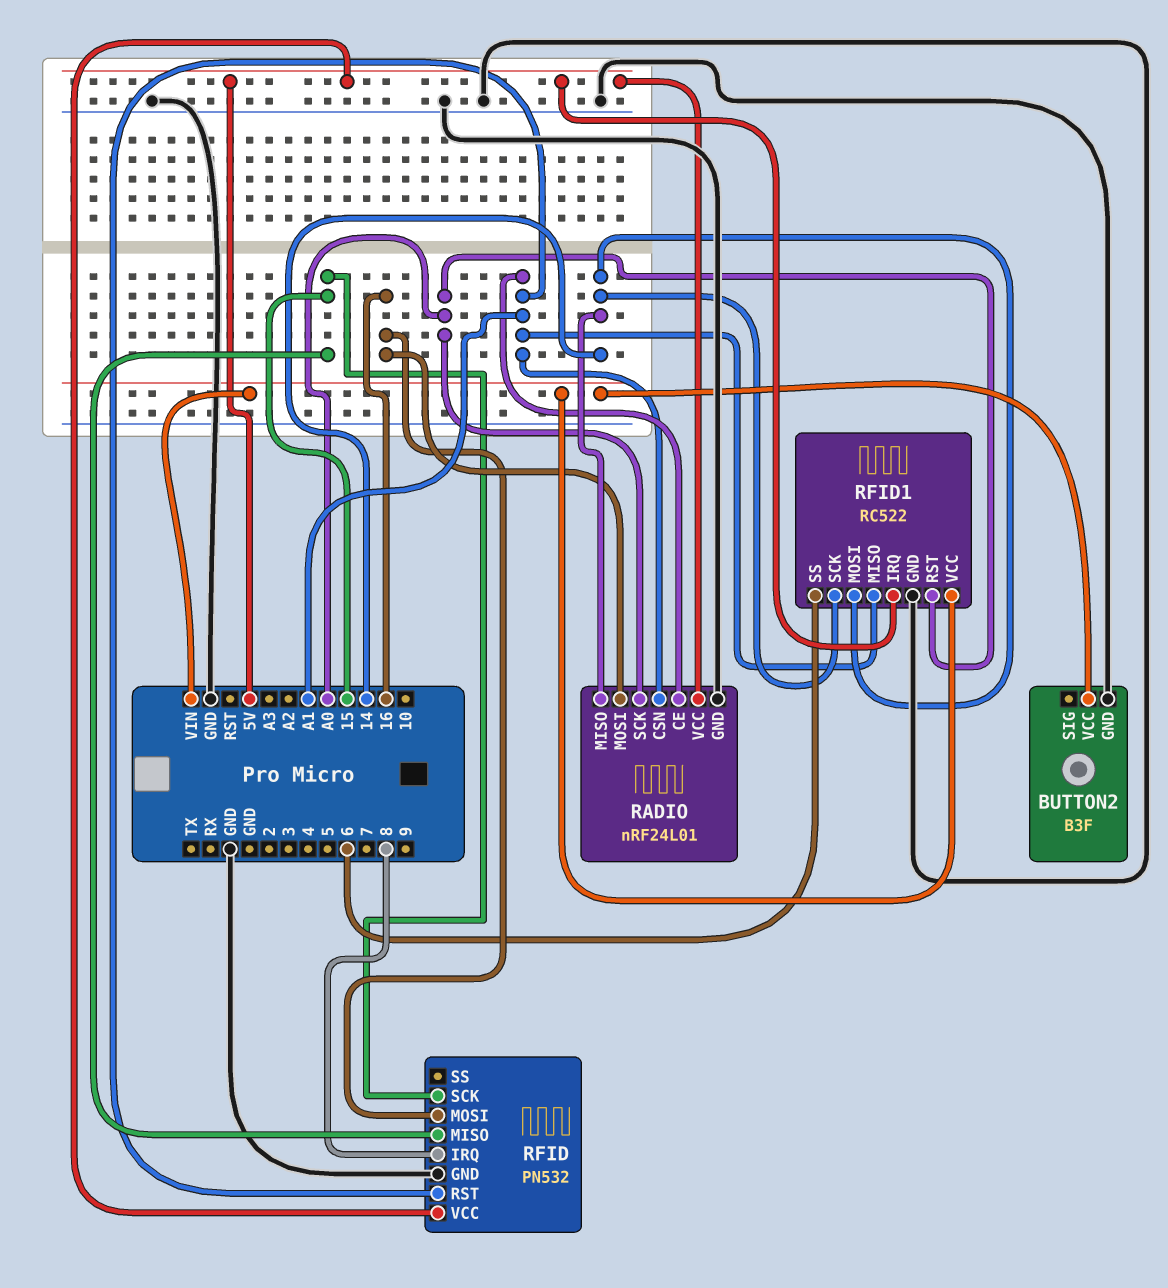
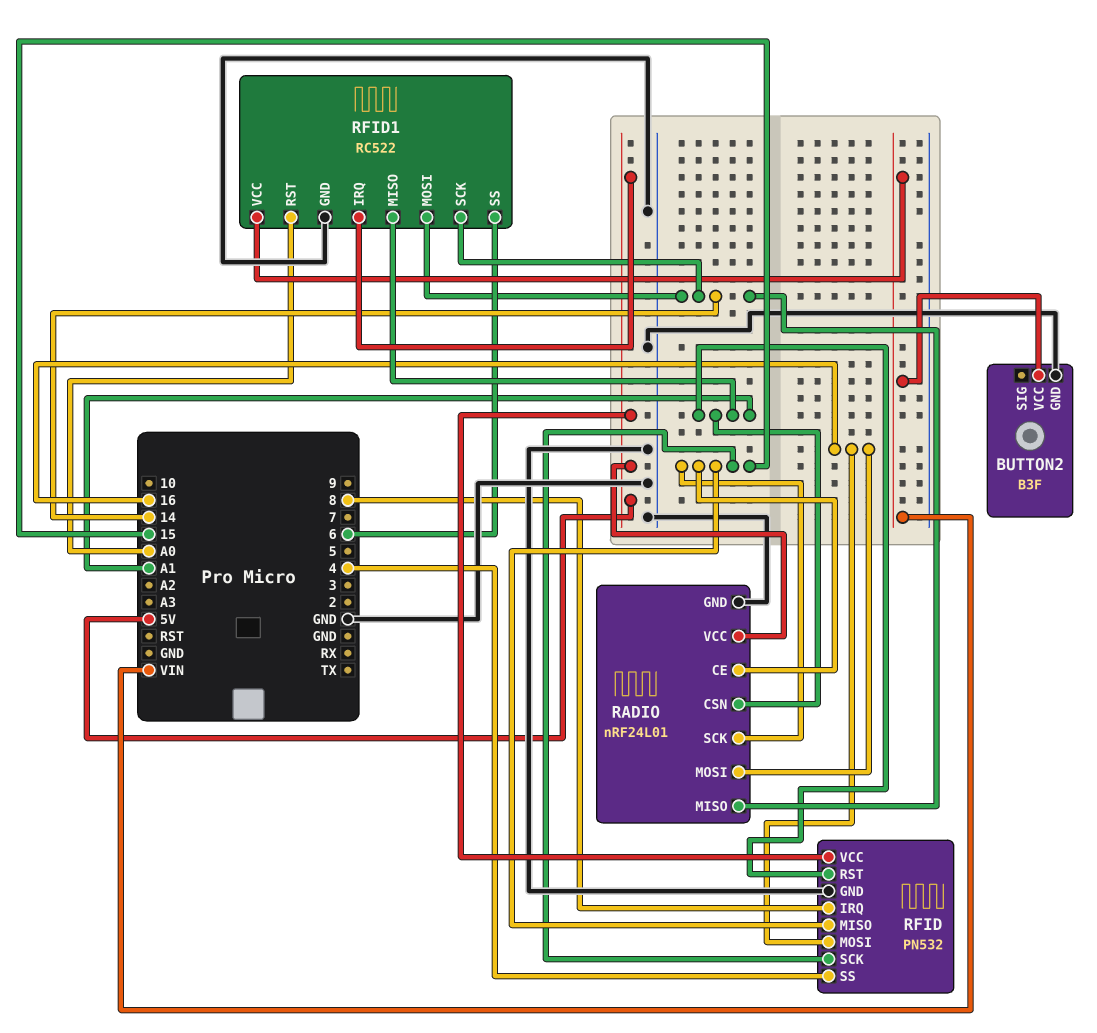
RADIO pin CE: A1 -> 15
RADIO pin SCK: A0 -> 15
RFID pin SS: none -> 4

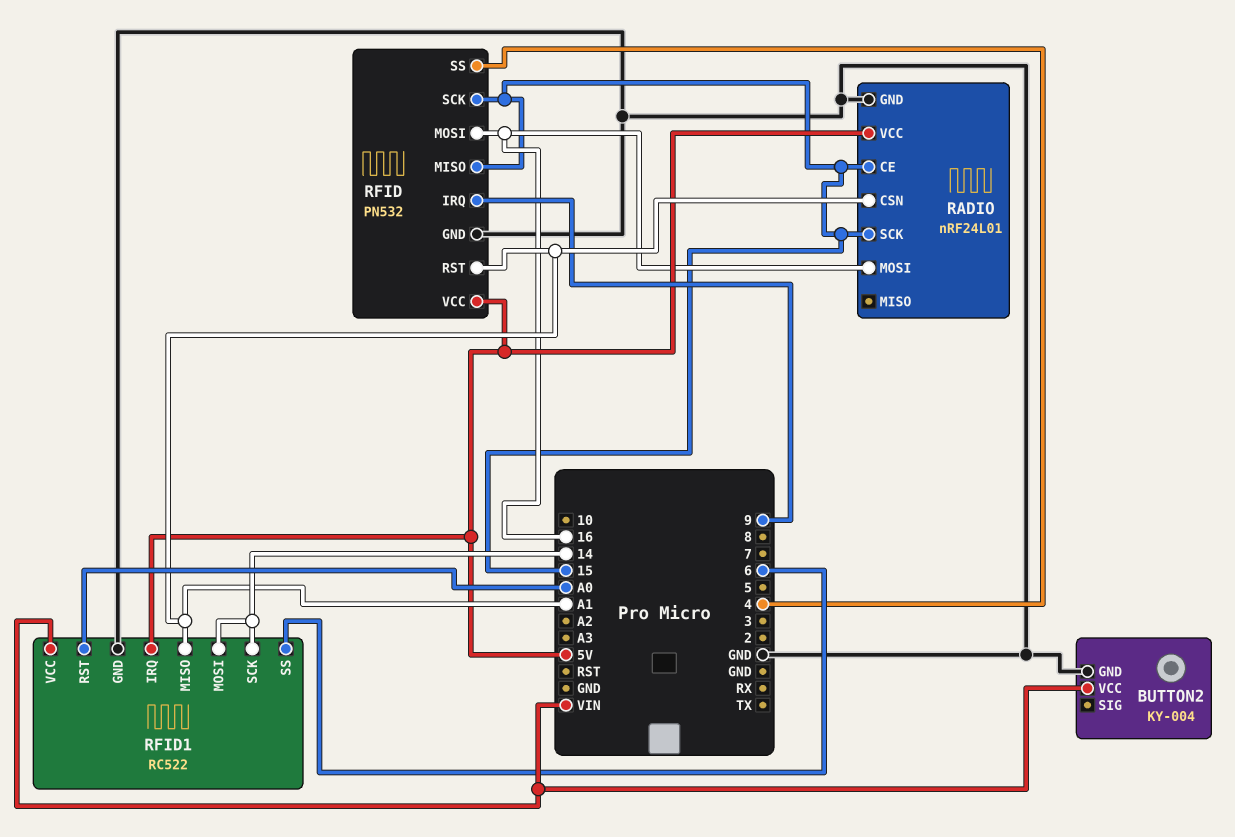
BUTTON2: B3F -> KY-004
RADIO pin MISO: 14 -> none
RFID pin IRQ: 8 -> 9

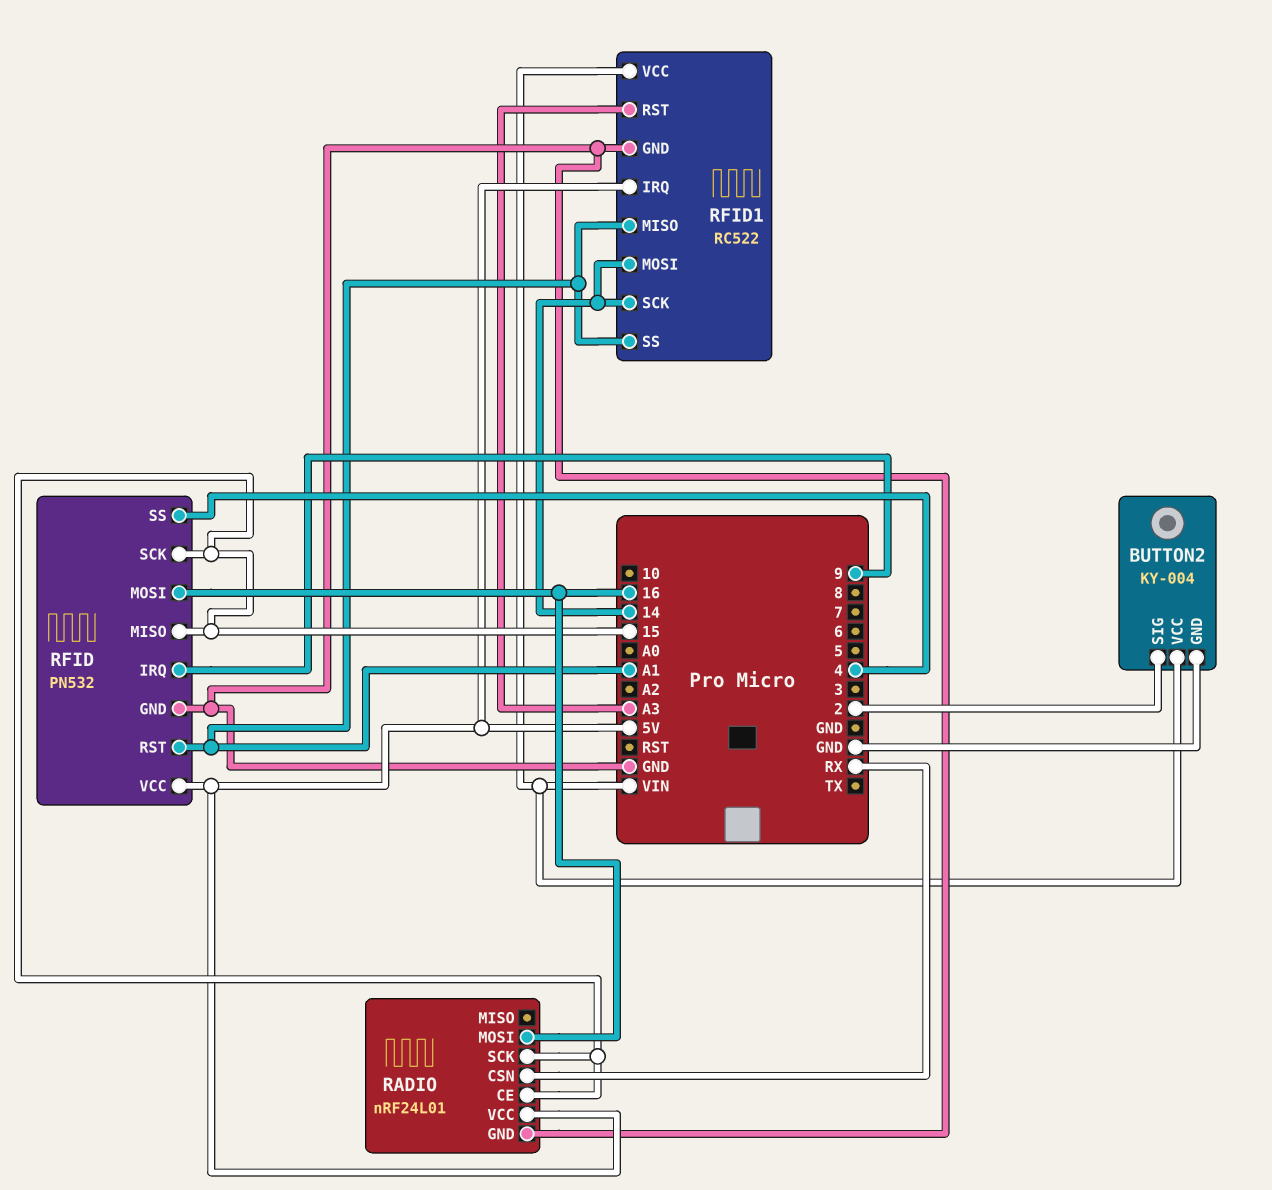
BUTTON2 pin SIG: none -> 2
RADIO pin CSN: A1 -> RX
RFID1 pin RST: A0 -> A3
RFID1 pin SS: 6 -> A1

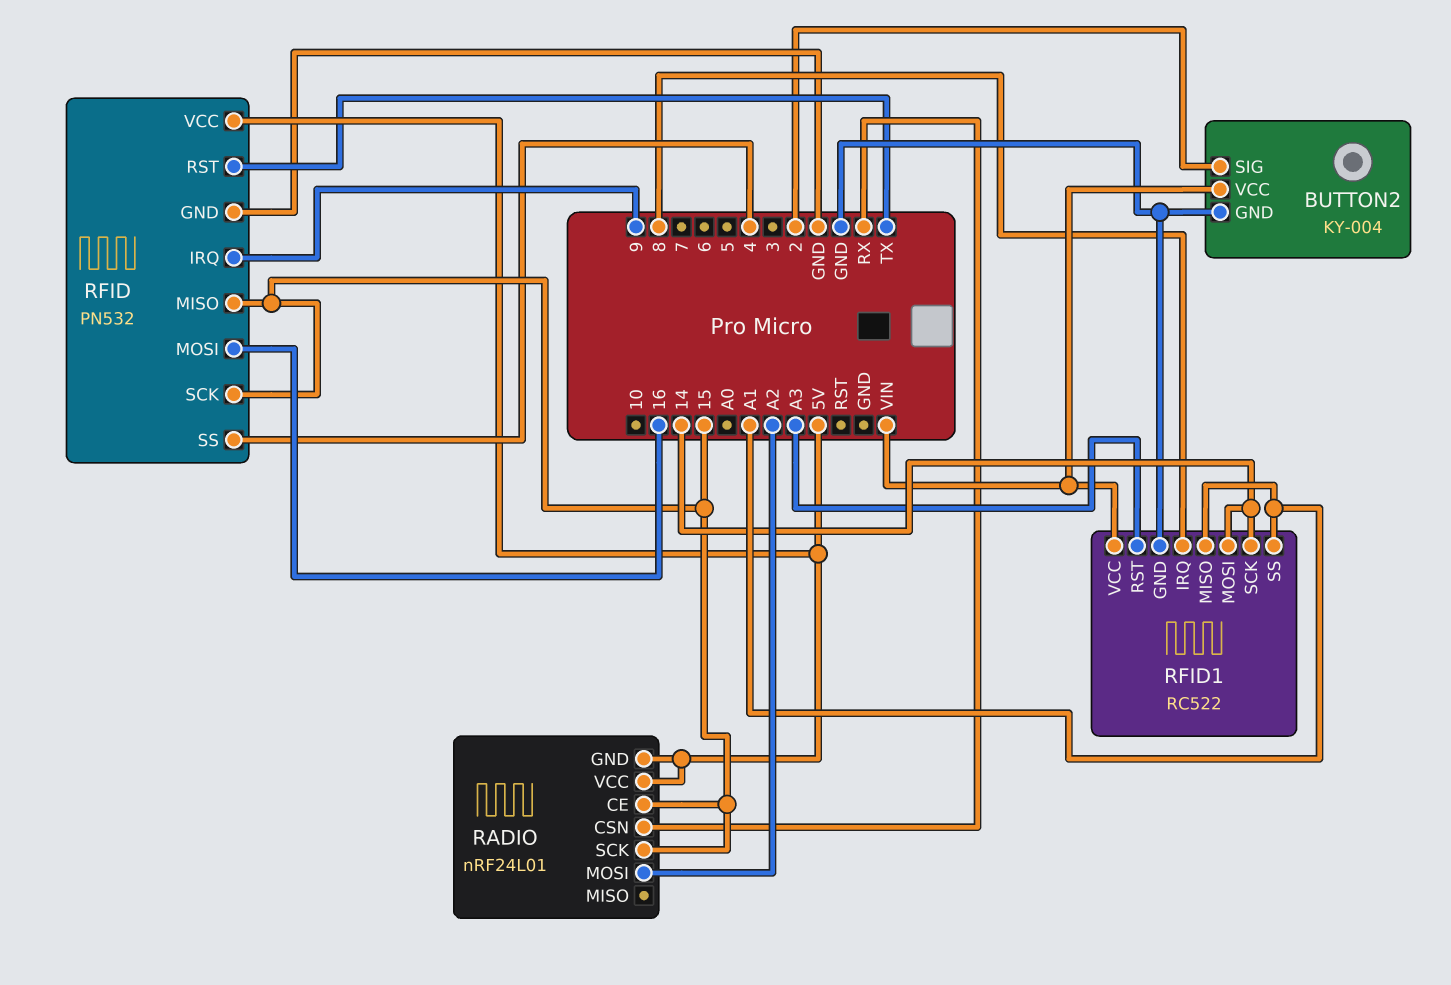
RADIO pin GND: GND -> 5V
RADIO pin MOSI: 16 -> A2
RFID pin RST: A1 -> TX
RFID1 pin IRQ: 5V -> 8

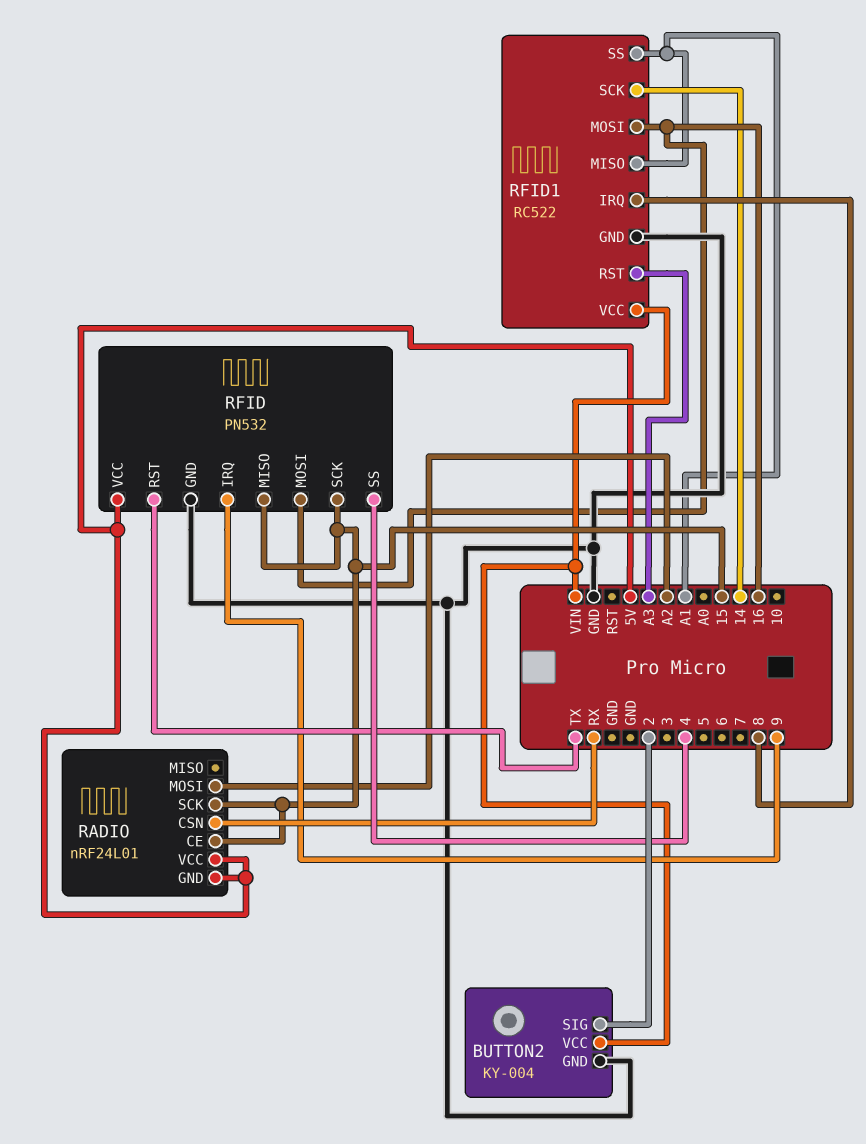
RFID1 pin MOSI: 14 -> 16

